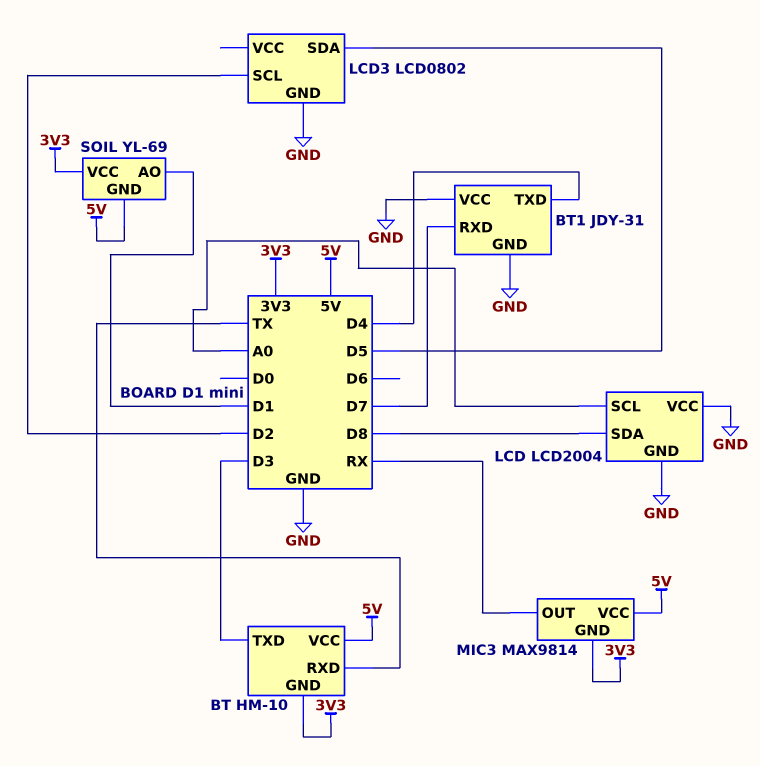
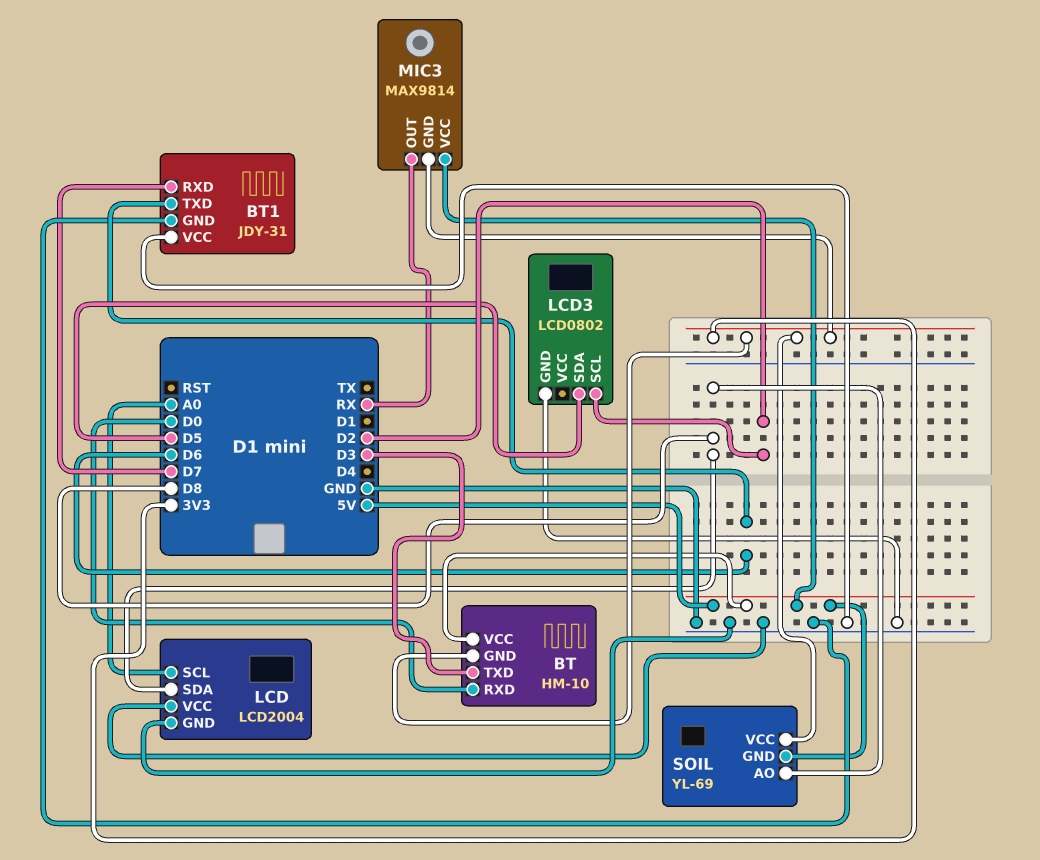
BT pin RXD: TX -> D0
BT1 pin TXD: D4 -> D6
SOIL pin AO: D1 -> D8

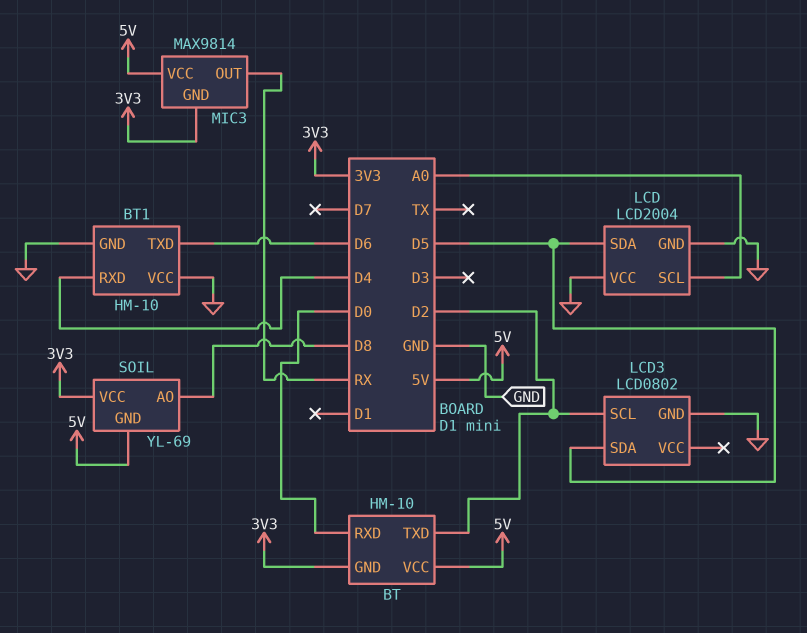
BT pin TXD: D3 -> D2
BT1: JDY-31 -> HM-10
BT1 pin RXD: D7 -> D4
LCD pin SDA: D8 -> D5

